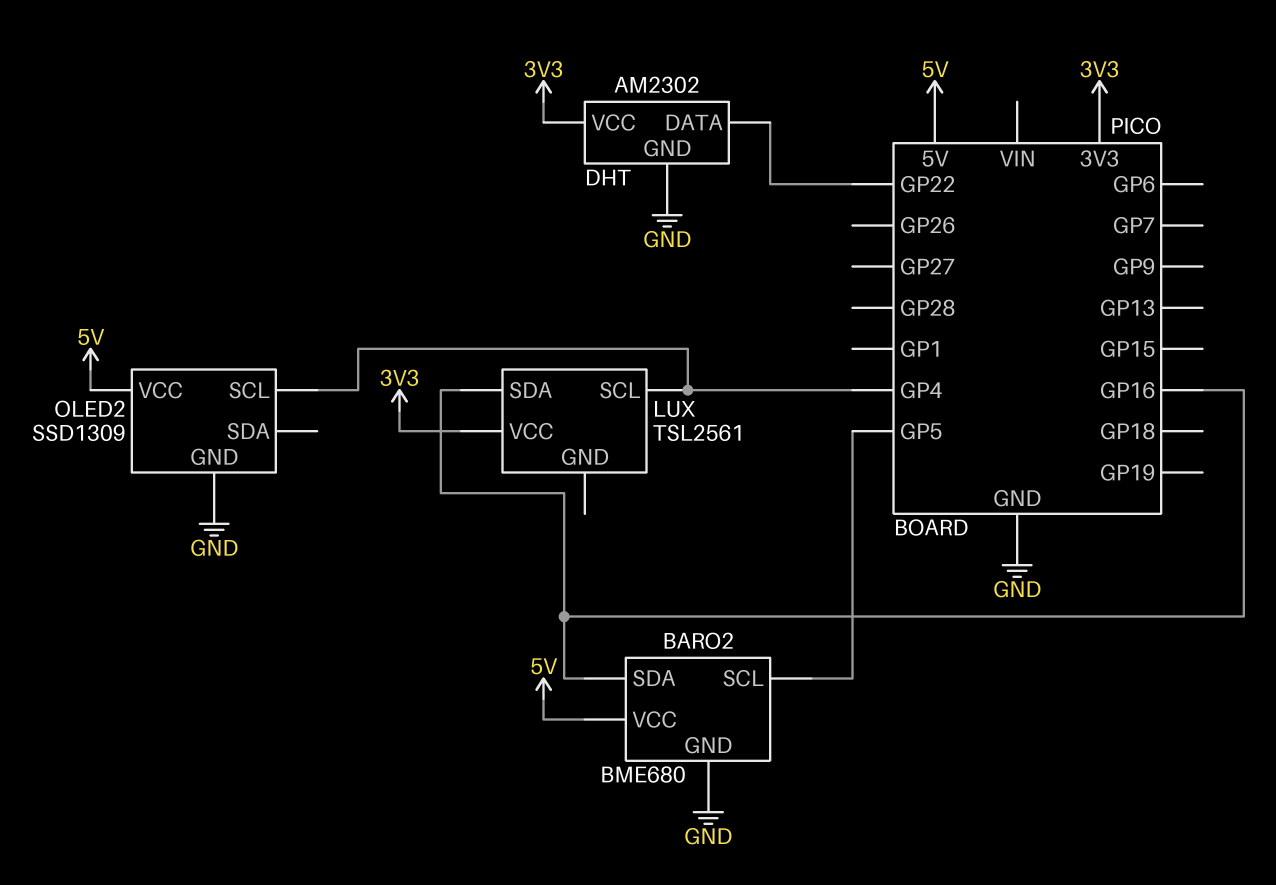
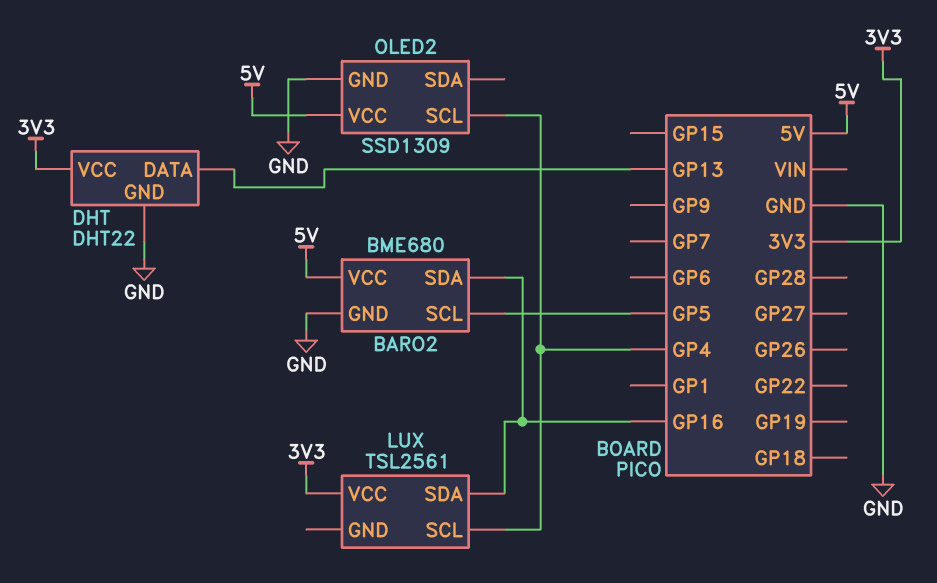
DHT: AM2302 -> DHT22
DHT pin DATA: GP22 -> GP13

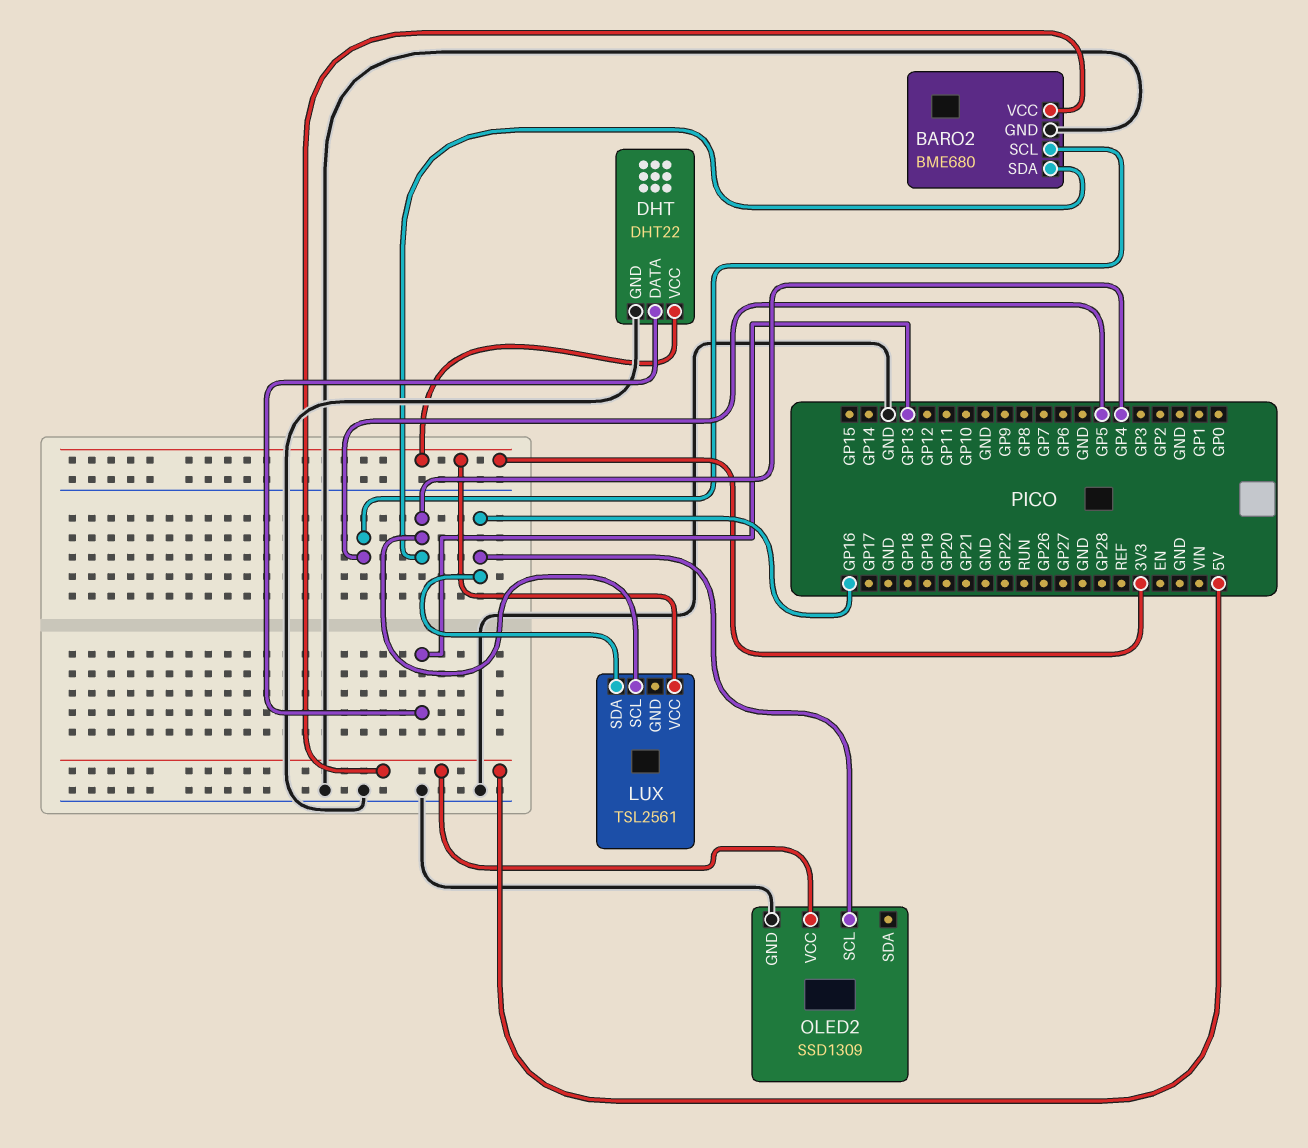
BARO2 pin SDA: GP16 -> GP4
OLED2 pin SCL: GP4 -> GP16

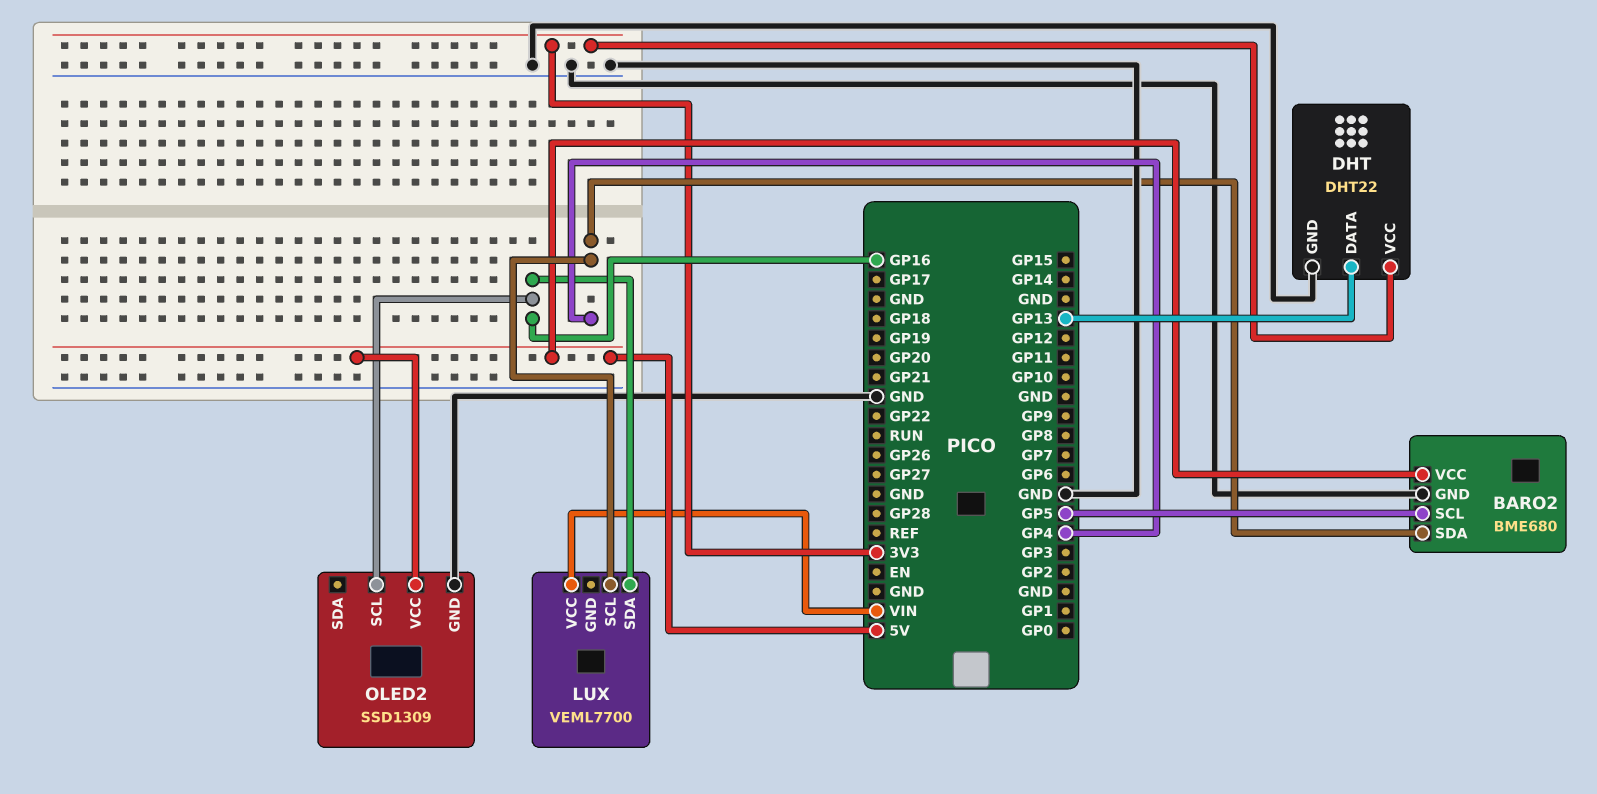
LUX: TSL2561 -> VEML7700
LUX pin VCC: 3V3 -> VIN

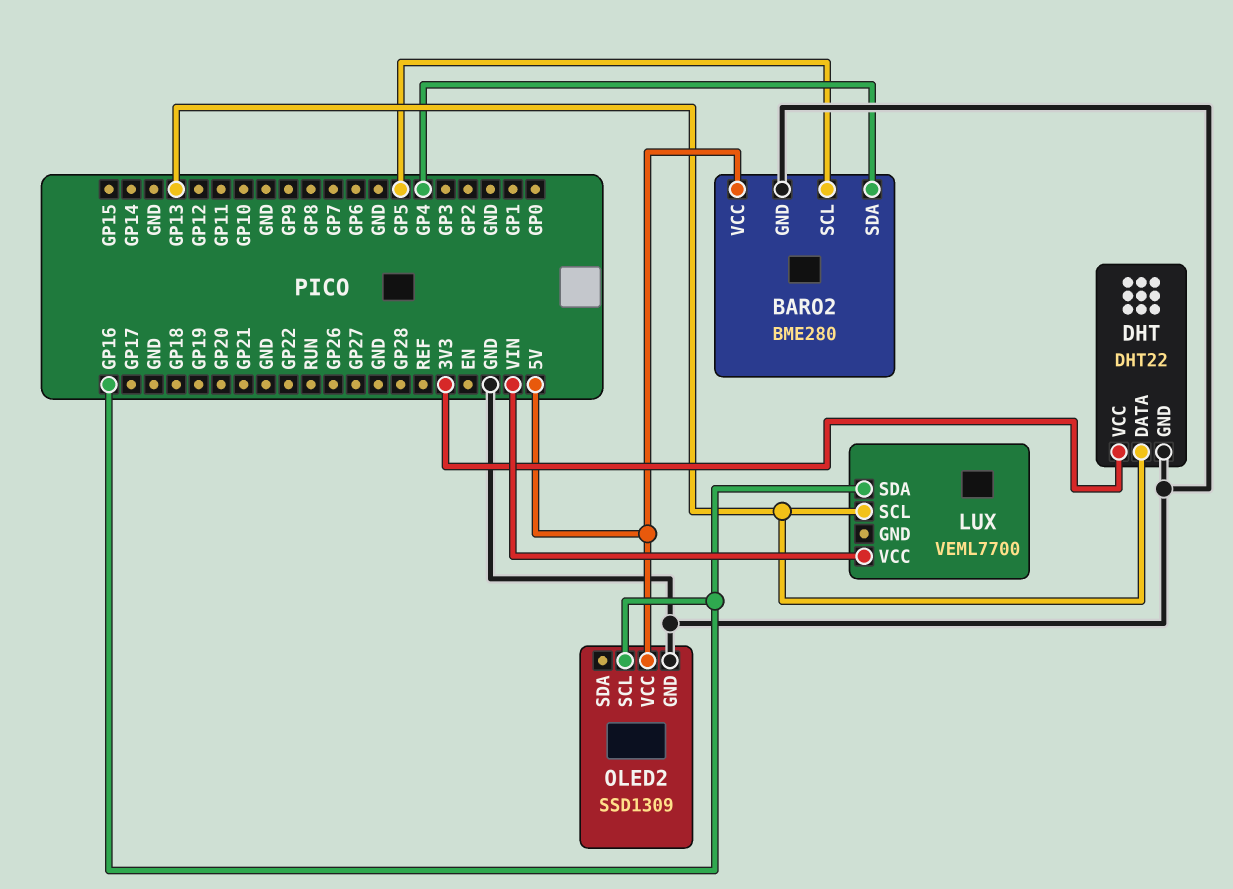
BARO2: BME680 -> BME280
LUX pin SCL: GP4 -> GP13

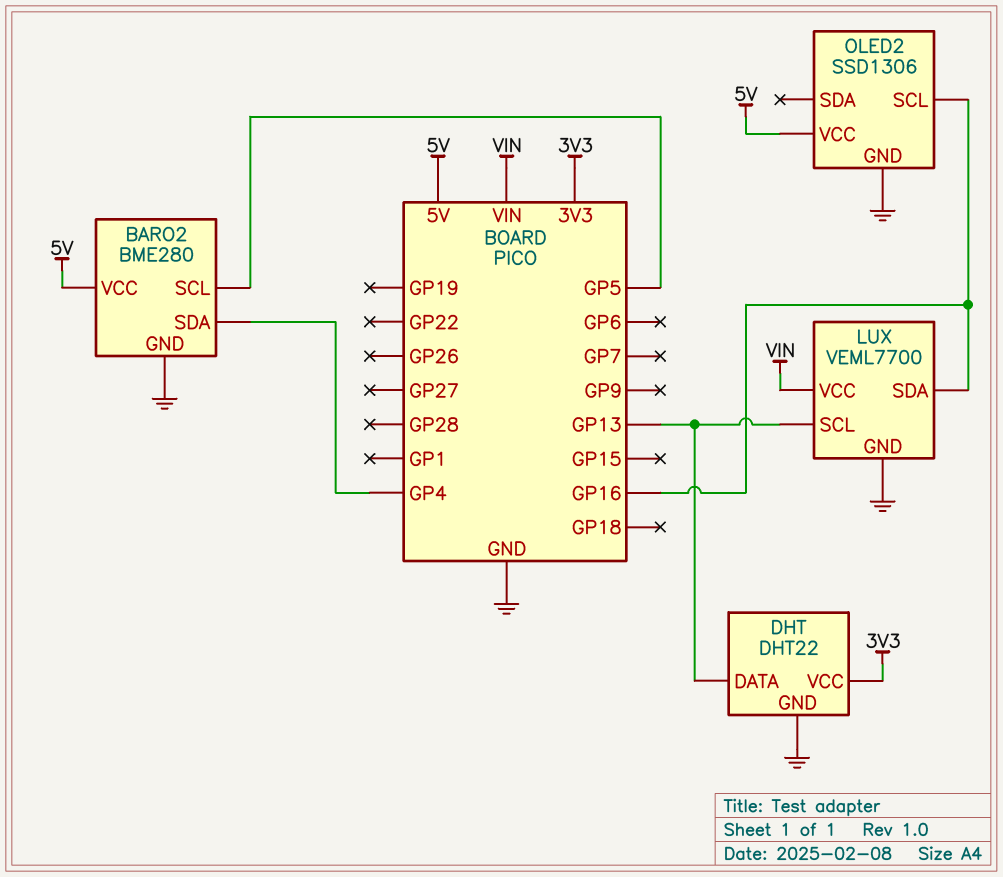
LUX pin GND: none -> GND
OLED2: SSD1309 -> SSD1306

